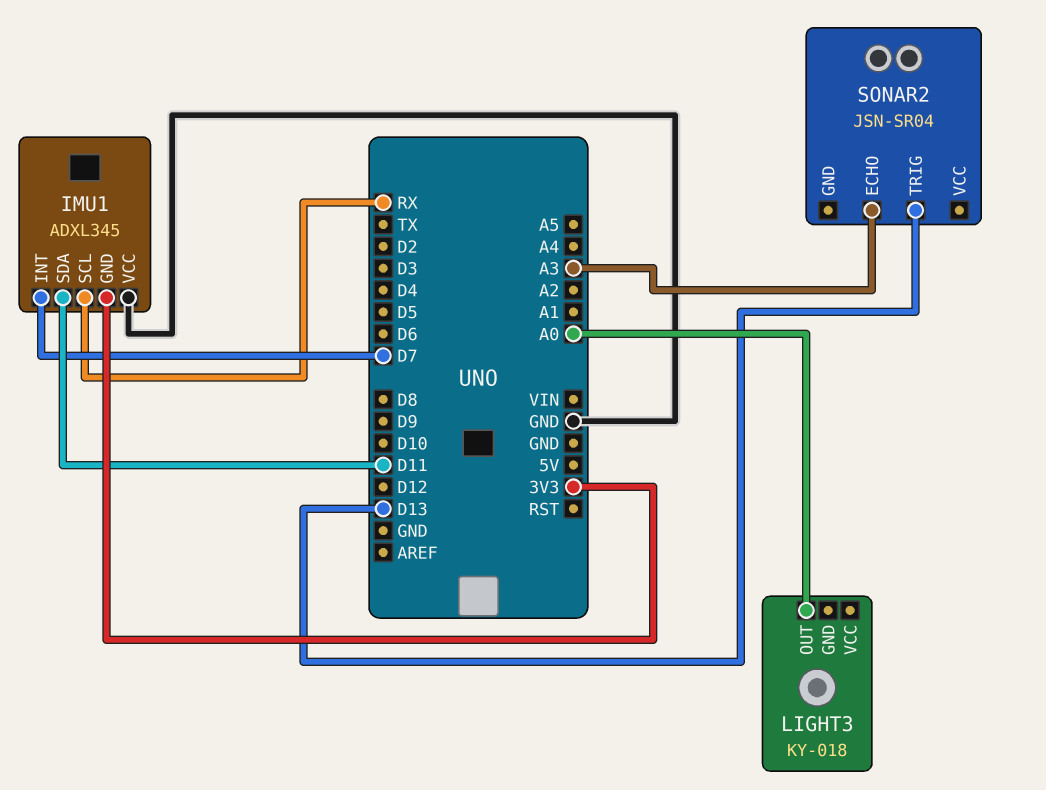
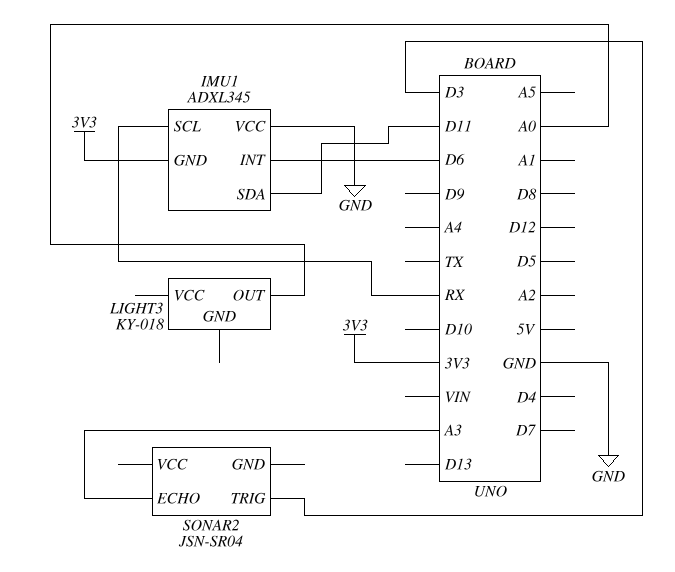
IMU1 pin INT: D7 -> D6
SONAR2 pin TRIG: D13 -> D3

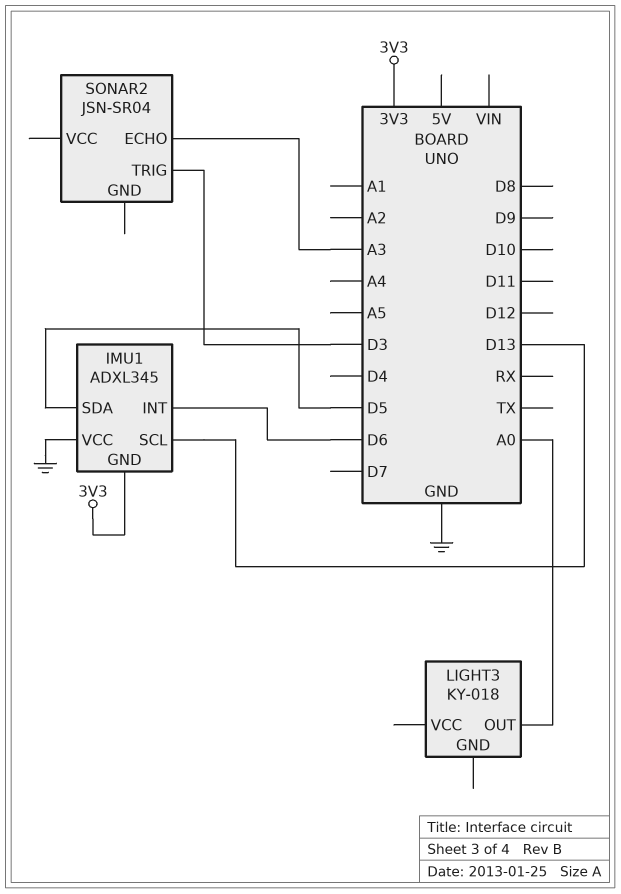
IMU1 pin SCL: RX -> D13
IMU1 pin SDA: D11 -> D5

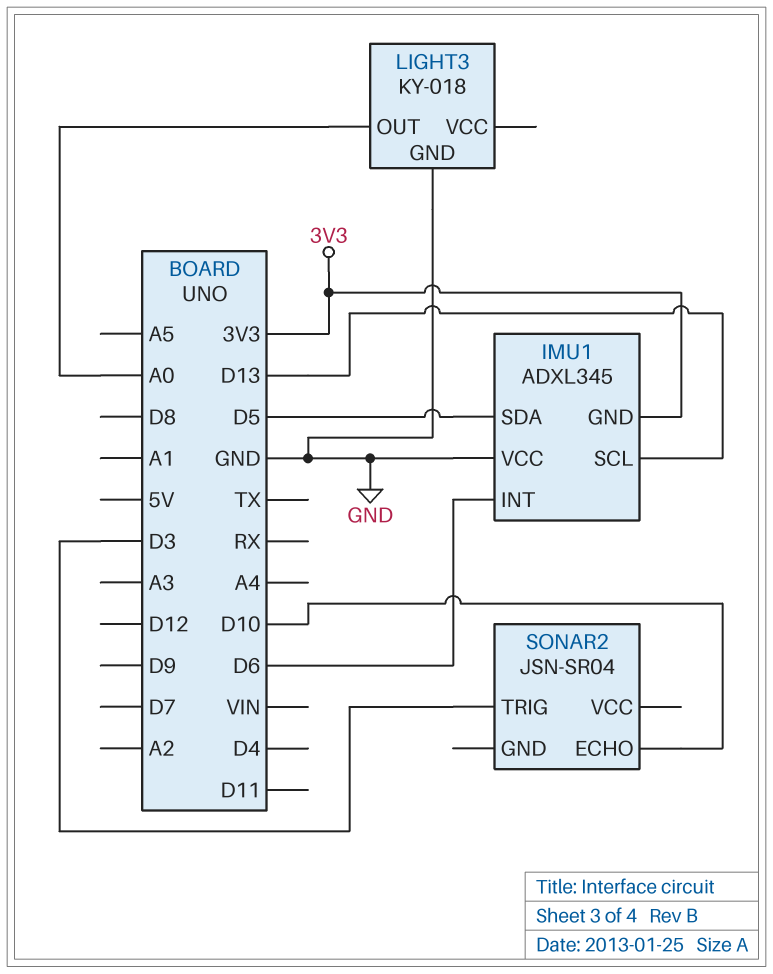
LIGHT3 pin GND: none -> GND
SONAR2 pin ECHO: A3 -> D10

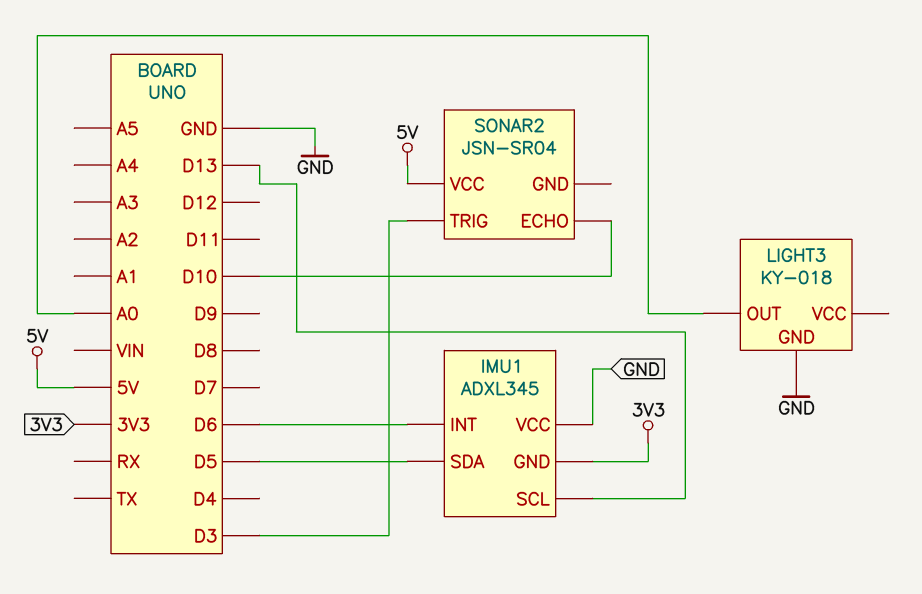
SONAR2 pin VCC: none -> 5V

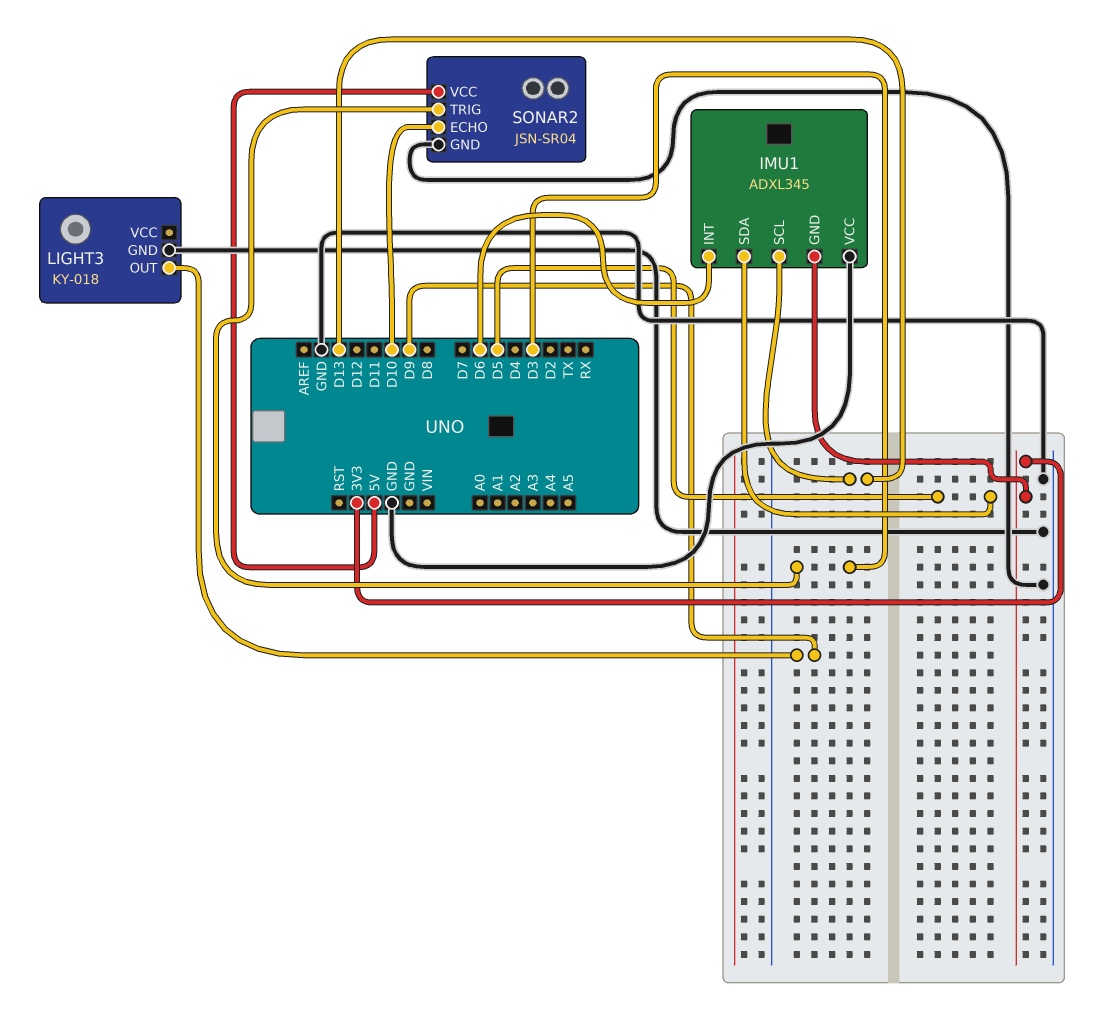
LIGHT3 pin OUT: A0 -> D9
SONAR2 pin GND: none -> GND

